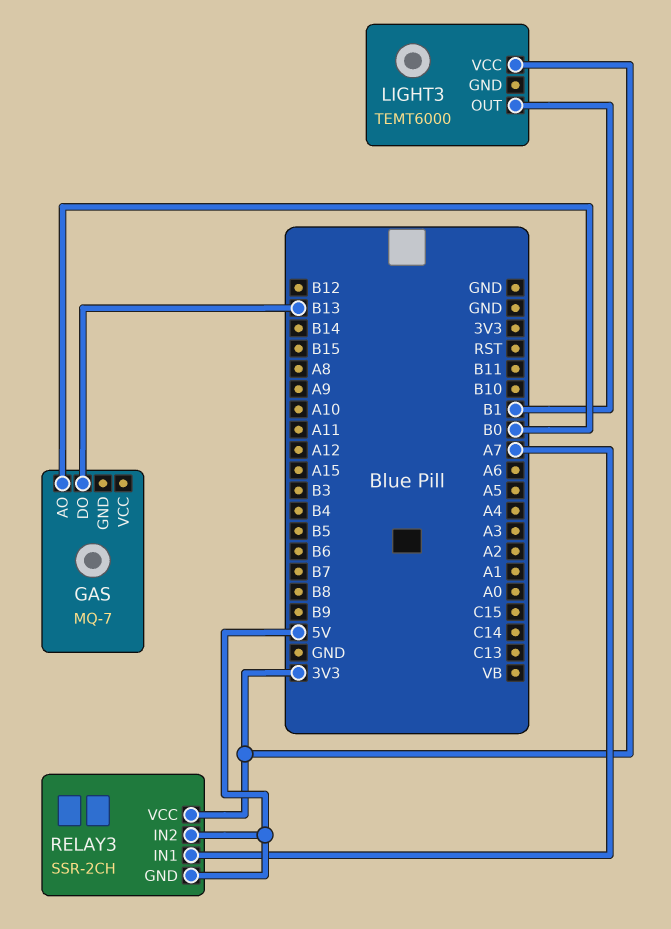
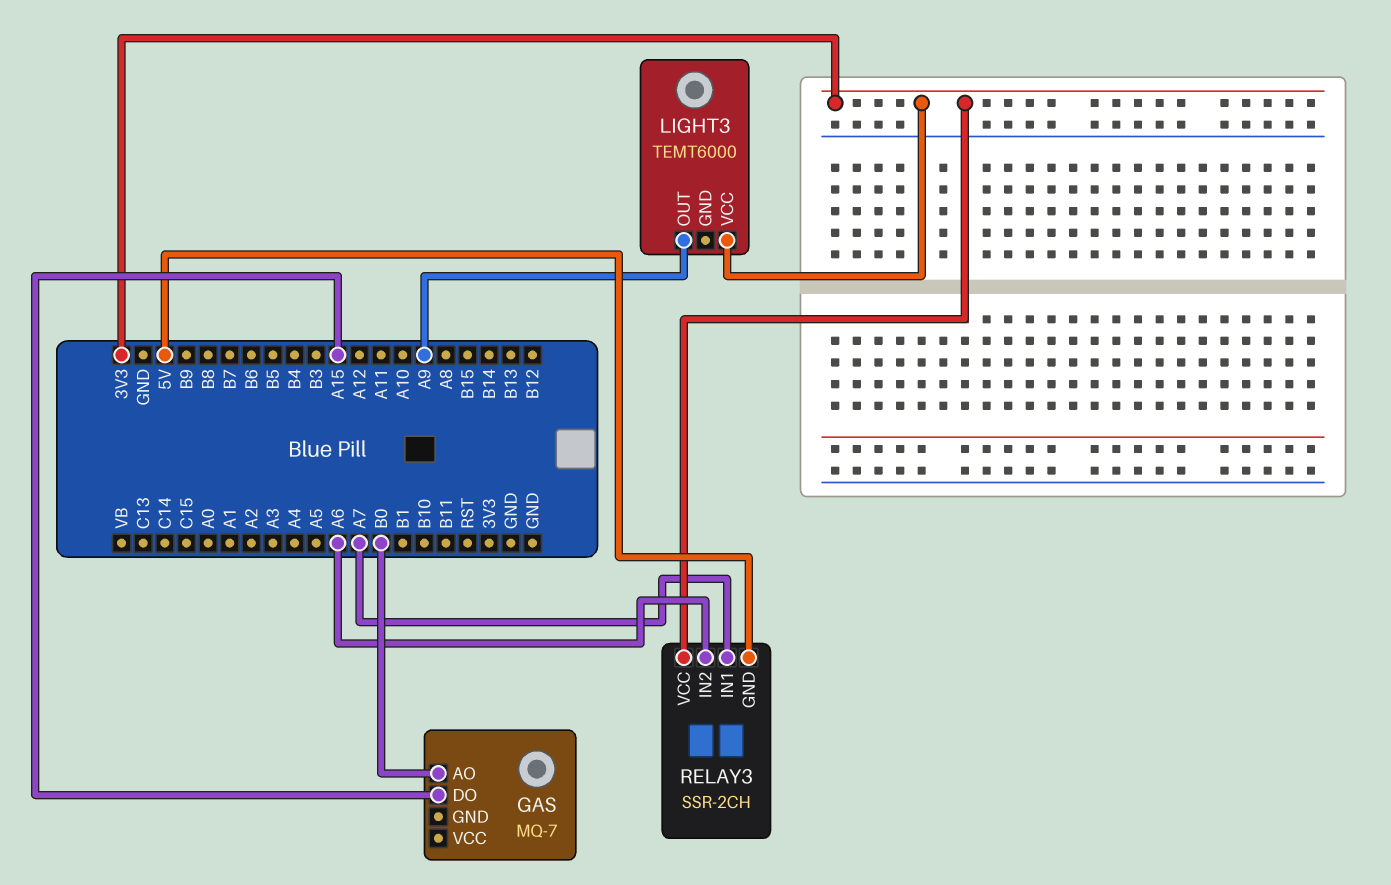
GAS pin DO: B13 -> A15
LIGHT3 pin OUT: B1 -> A9
RELAY3 pin IN2: 5V -> A6

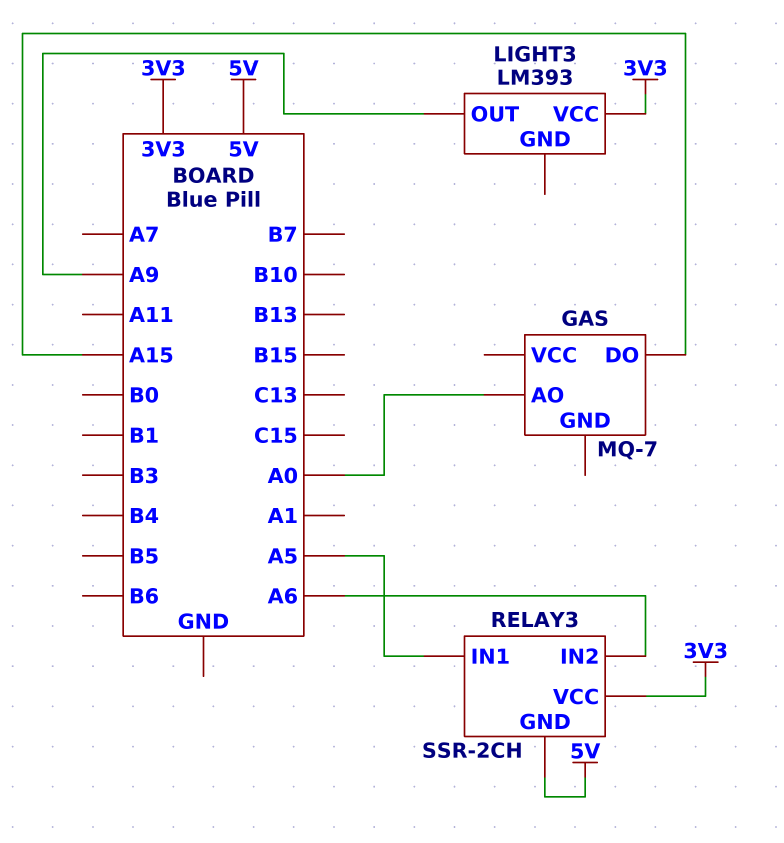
GAS pin AO: B0 -> A0
LIGHT3: TEMT6000 -> LM393
RELAY3 pin IN1: A7 -> A5

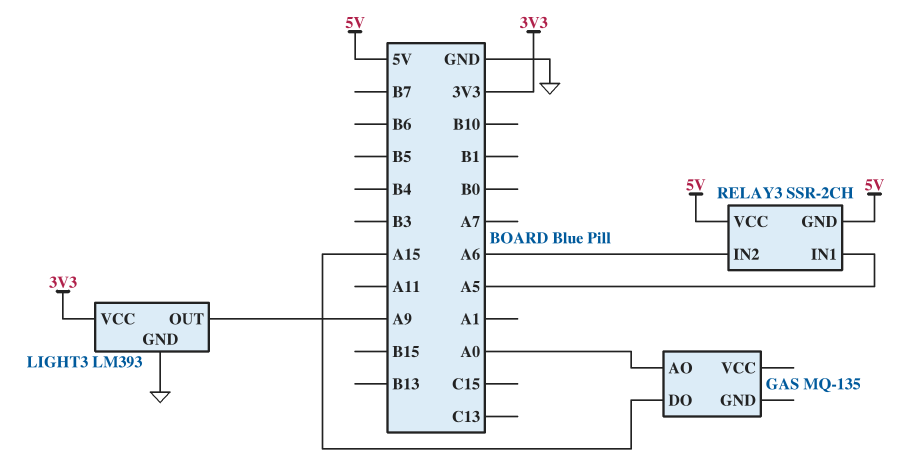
GAS: MQ-7 -> MQ-135
LIGHT3 pin GND: none -> GND
RELAY3 pin VCC: 3V3 -> 5V

